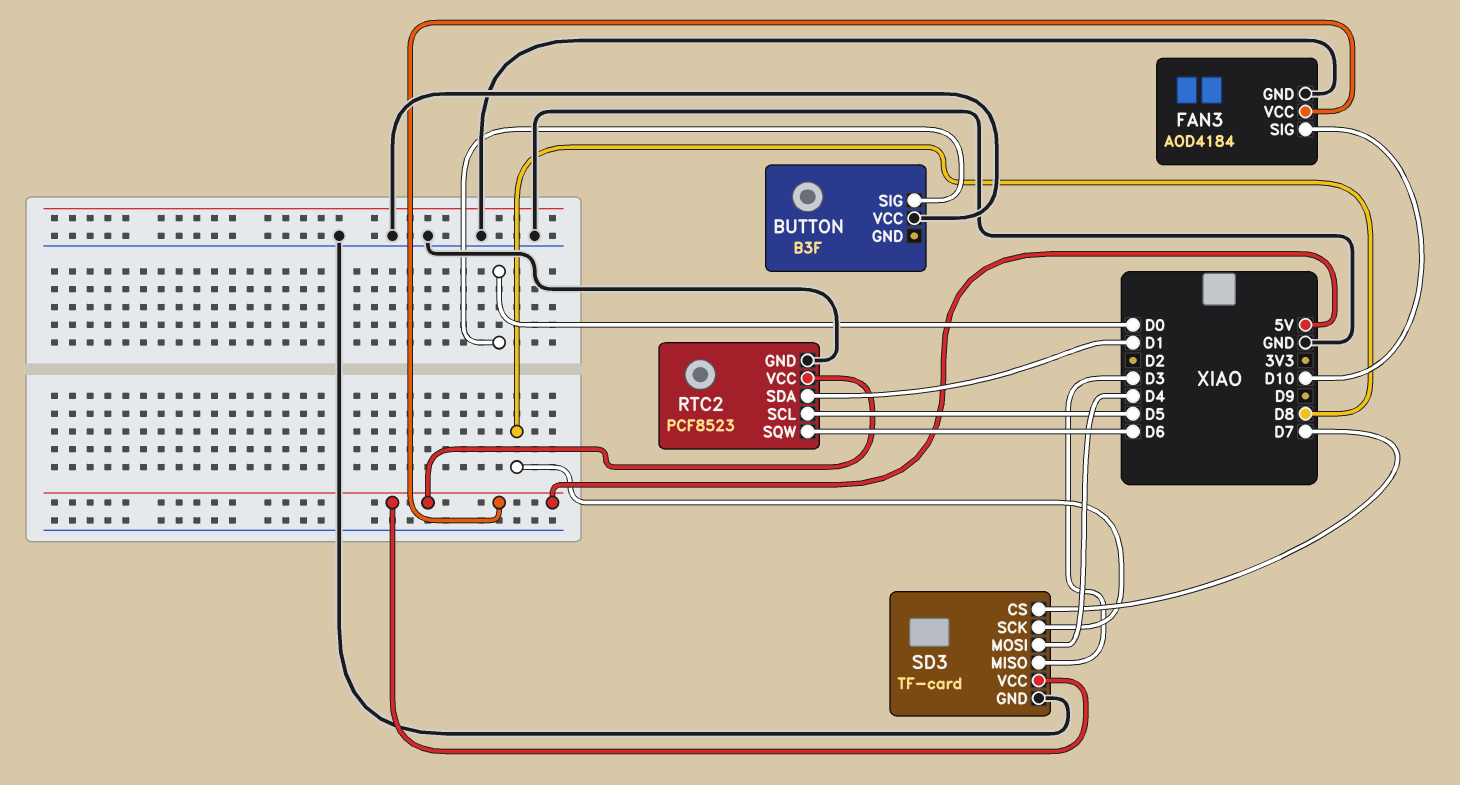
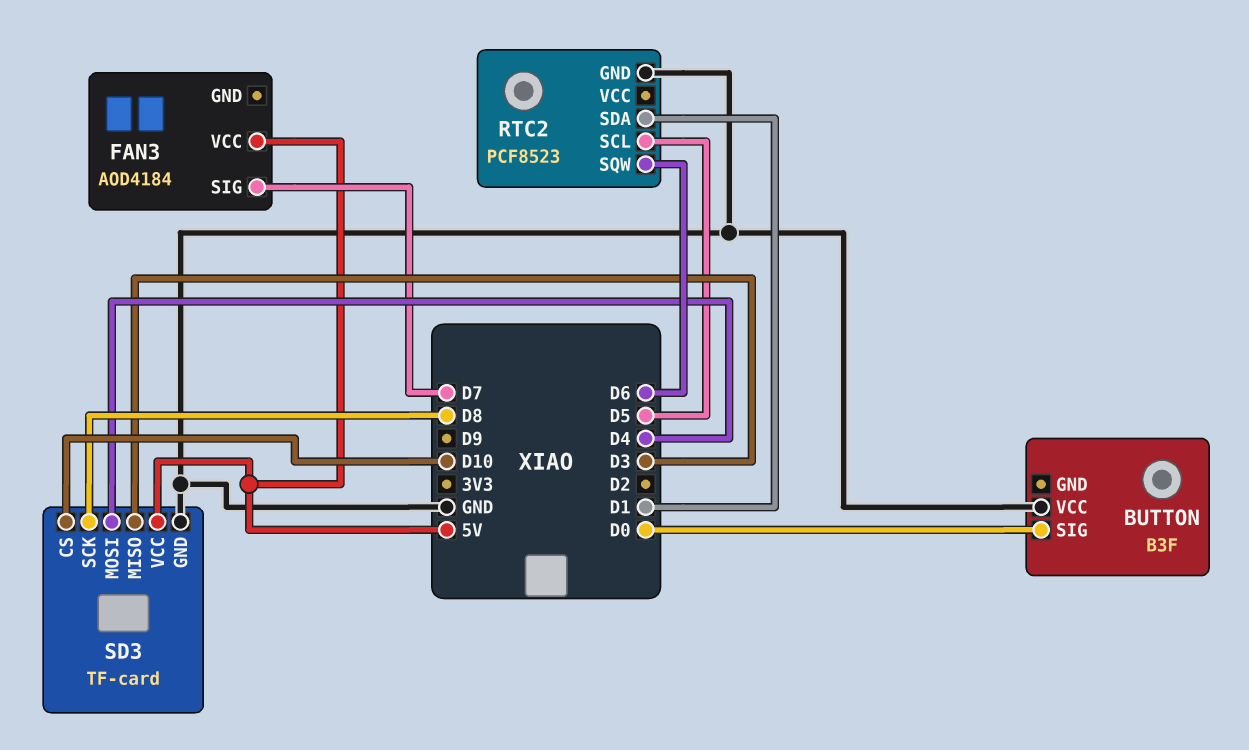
FAN3 pin GND: GND -> none
FAN3 pin SIG: D10 -> D7
RTC2 pin VCC: 5V -> none
SD3 pin CS: D7 -> D10

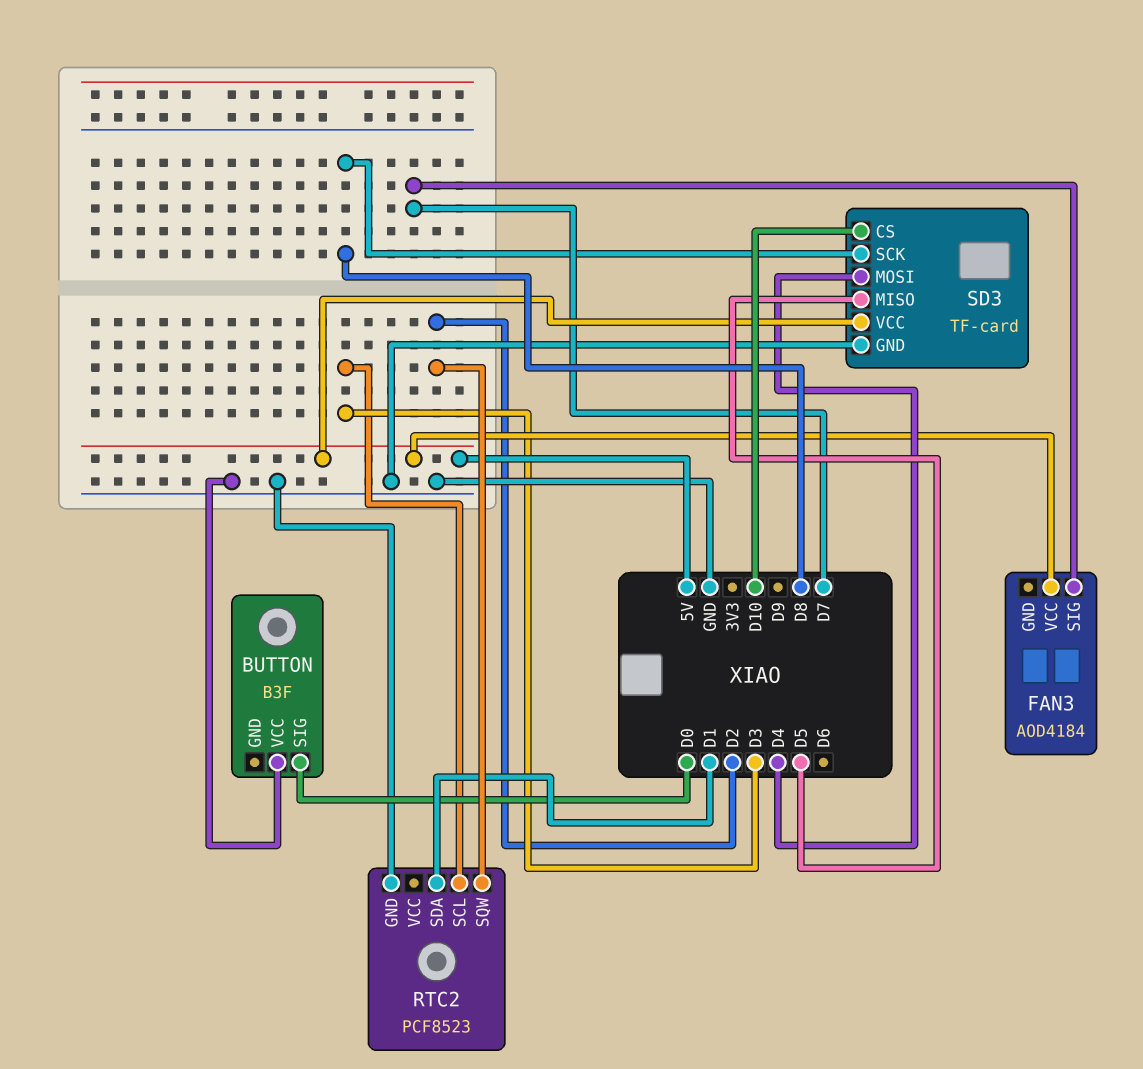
RTC2 pin SCL: D5 -> D3
RTC2 pin SQW: D6 -> D2
SD3 pin MISO: D3 -> D5

